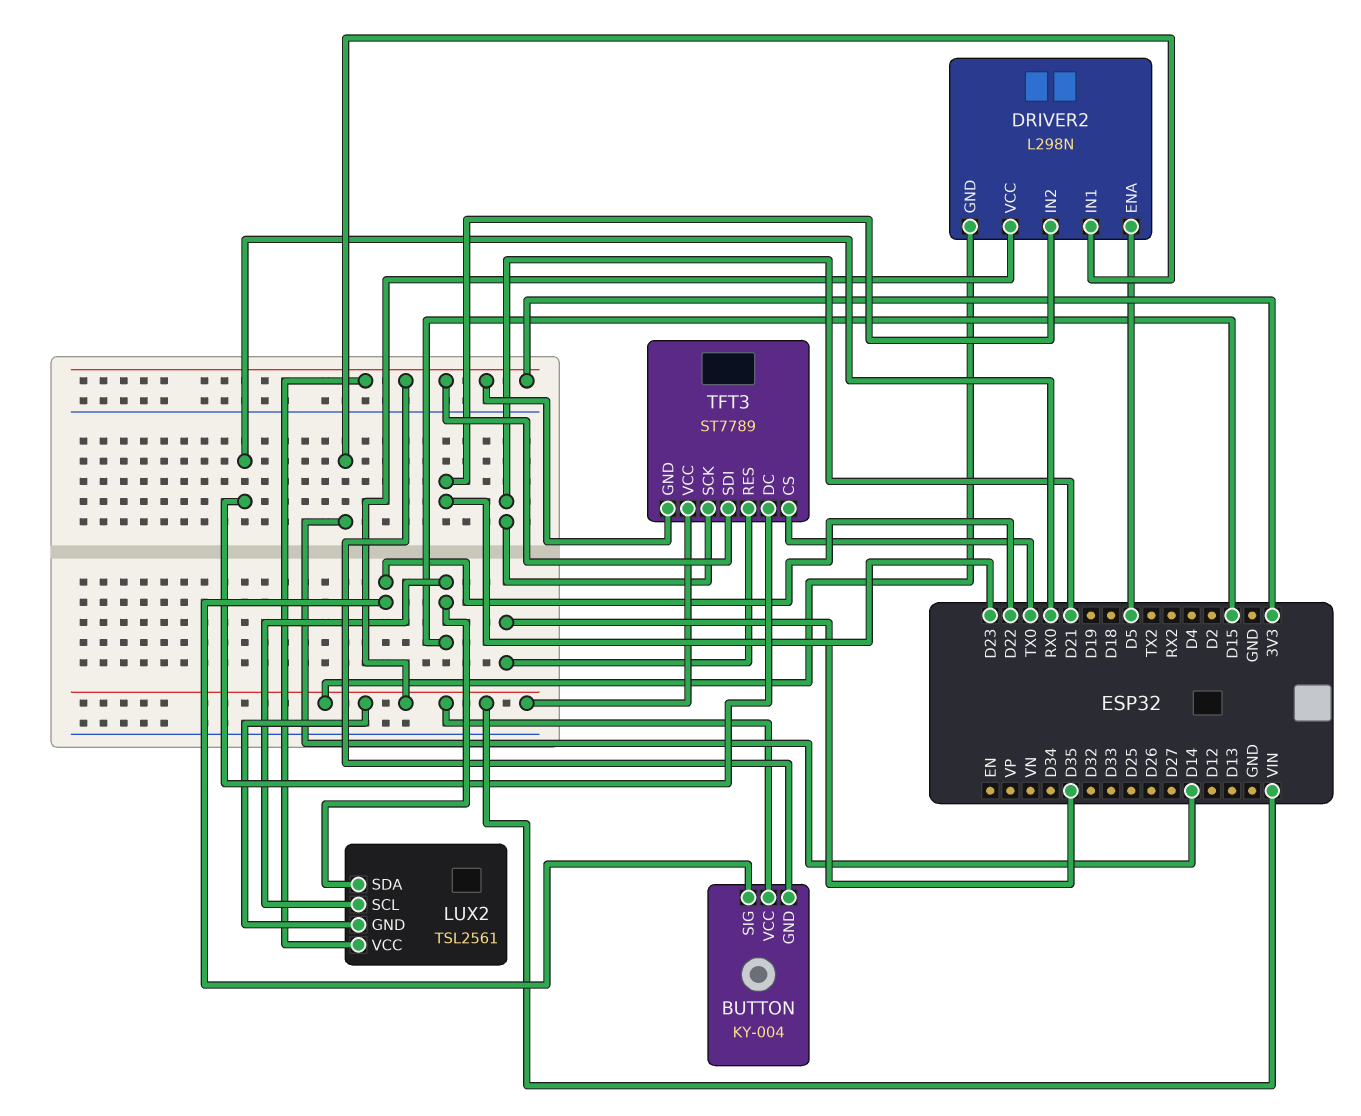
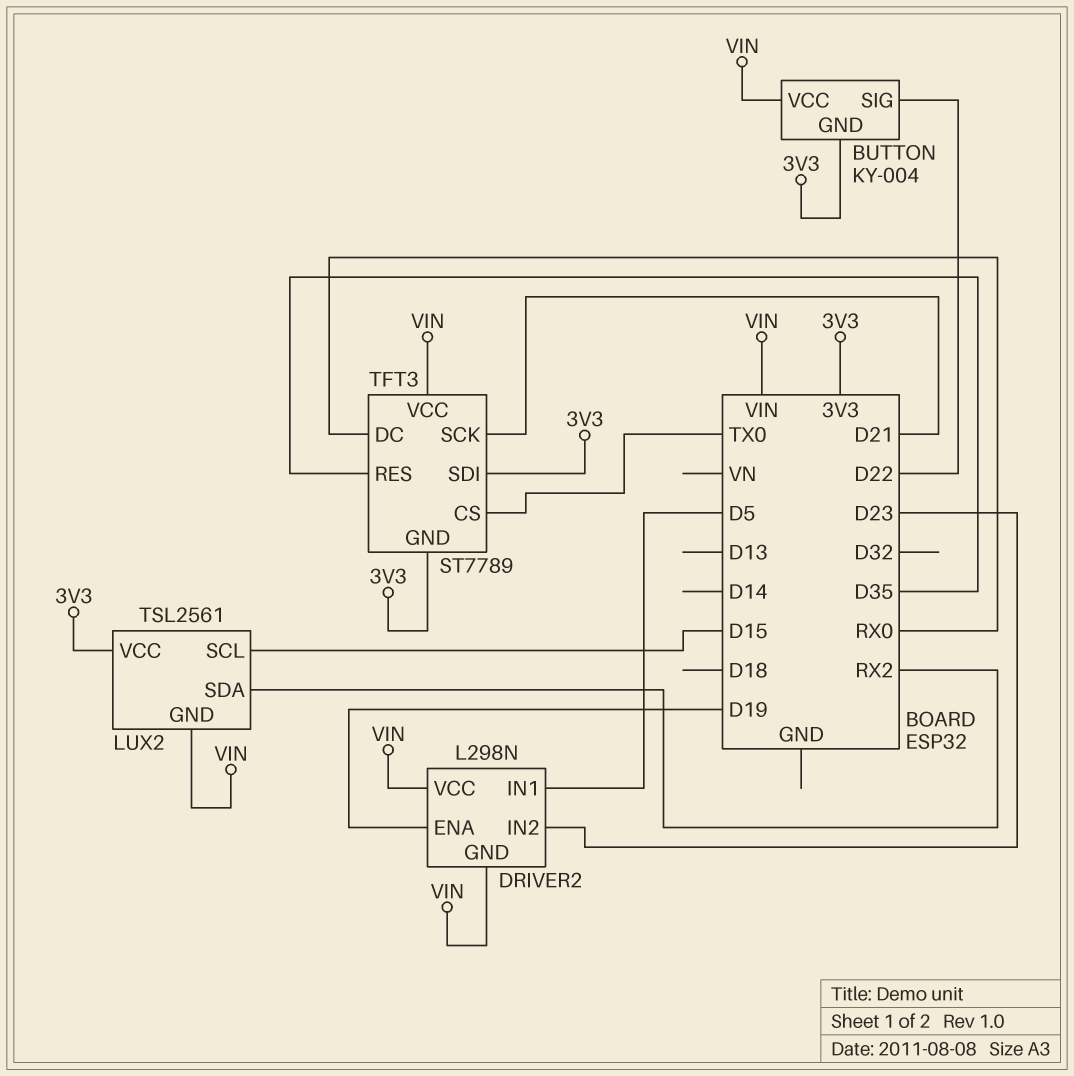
DRIVER2 pin ENA: D5 -> D19
DRIVER2 pin IN1: D14 -> D5
LUX2 pin SDA: D15 -> RX2

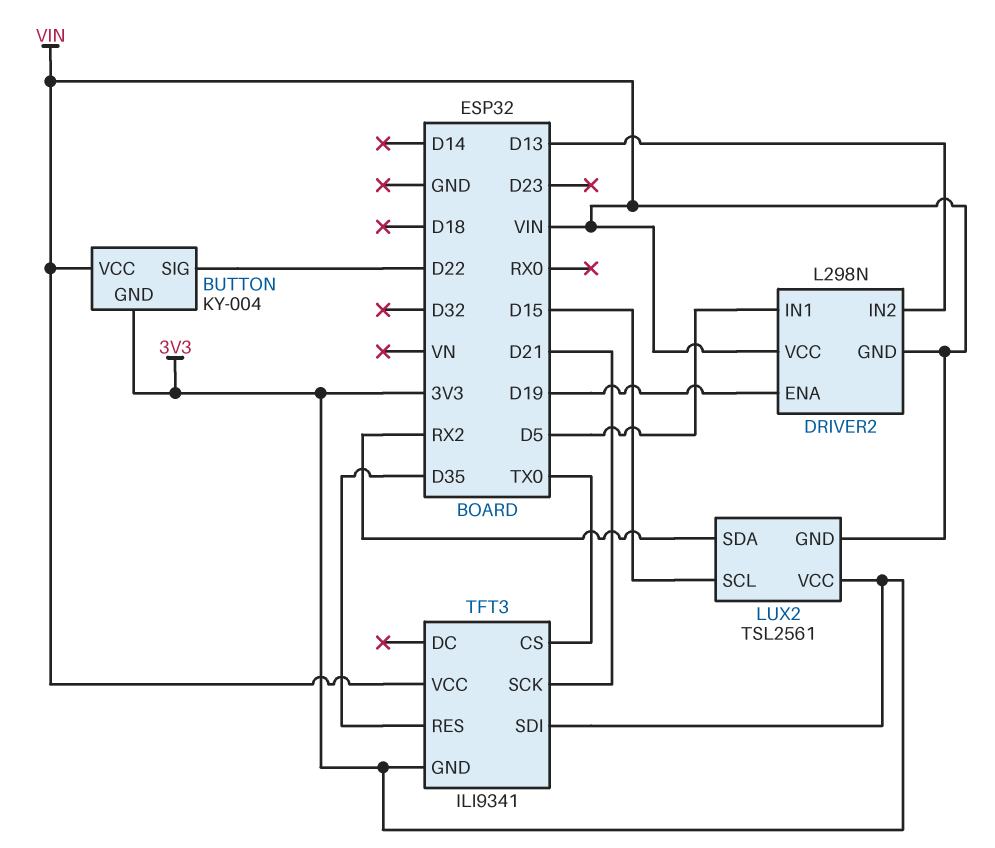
DRIVER2 pin IN2: D23 -> D13
TFT3: ST7789 -> ILI9341
TFT3 pin DC: RX0 -> none

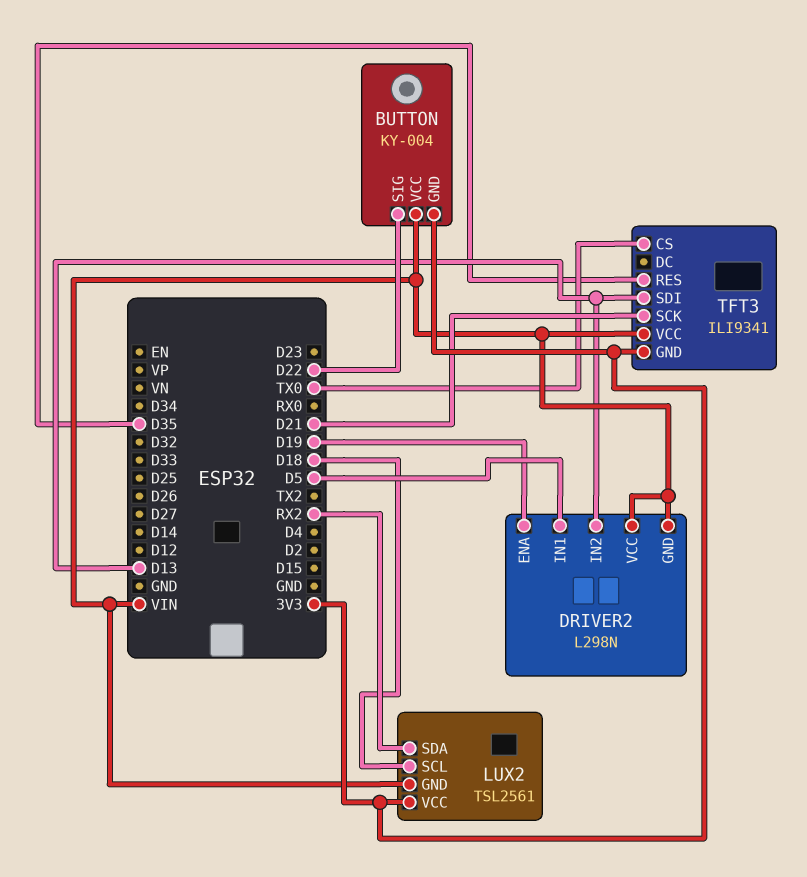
LUX2 pin SCL: D15 -> D18
TFT3 pin SDI: 3V3 -> D13

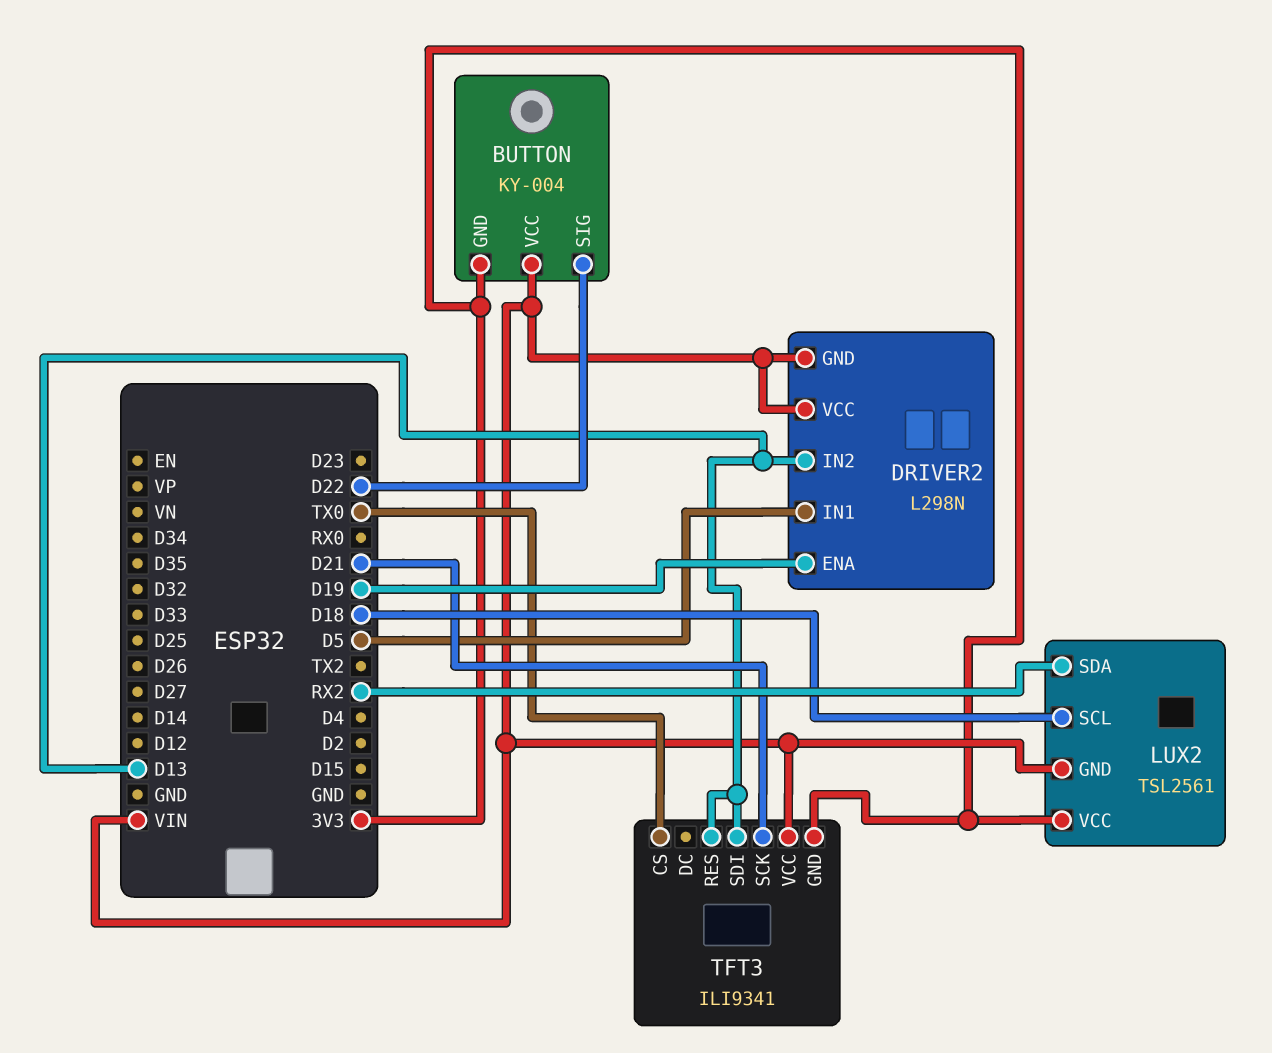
TFT3 pin RES: D35 -> D13

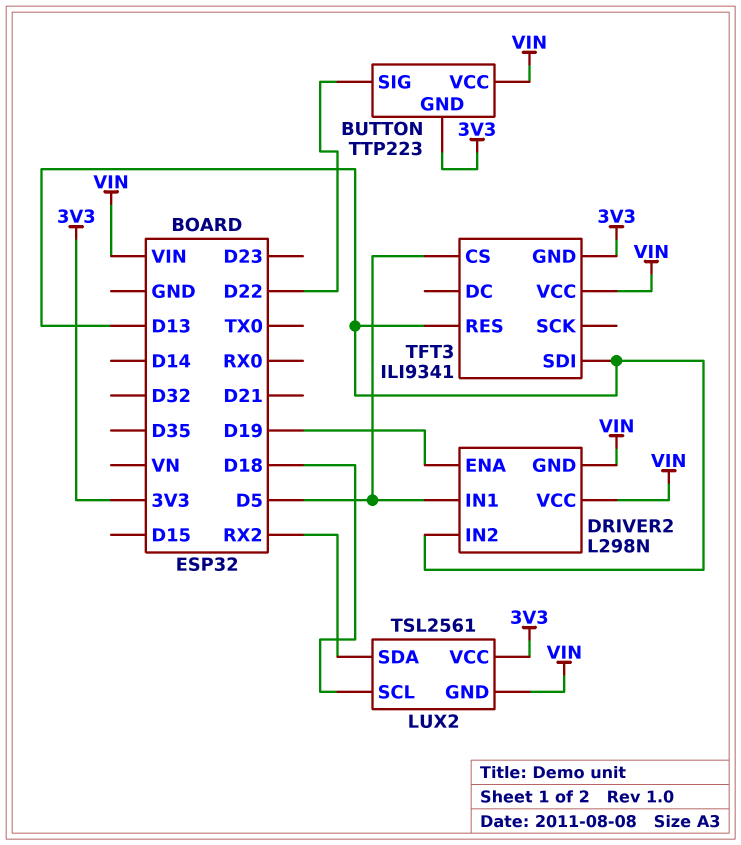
BUTTON: KY-004 -> TTP223
TFT3 pin CS: TX0 -> D5
TFT3 pin SCK: D21 -> none

